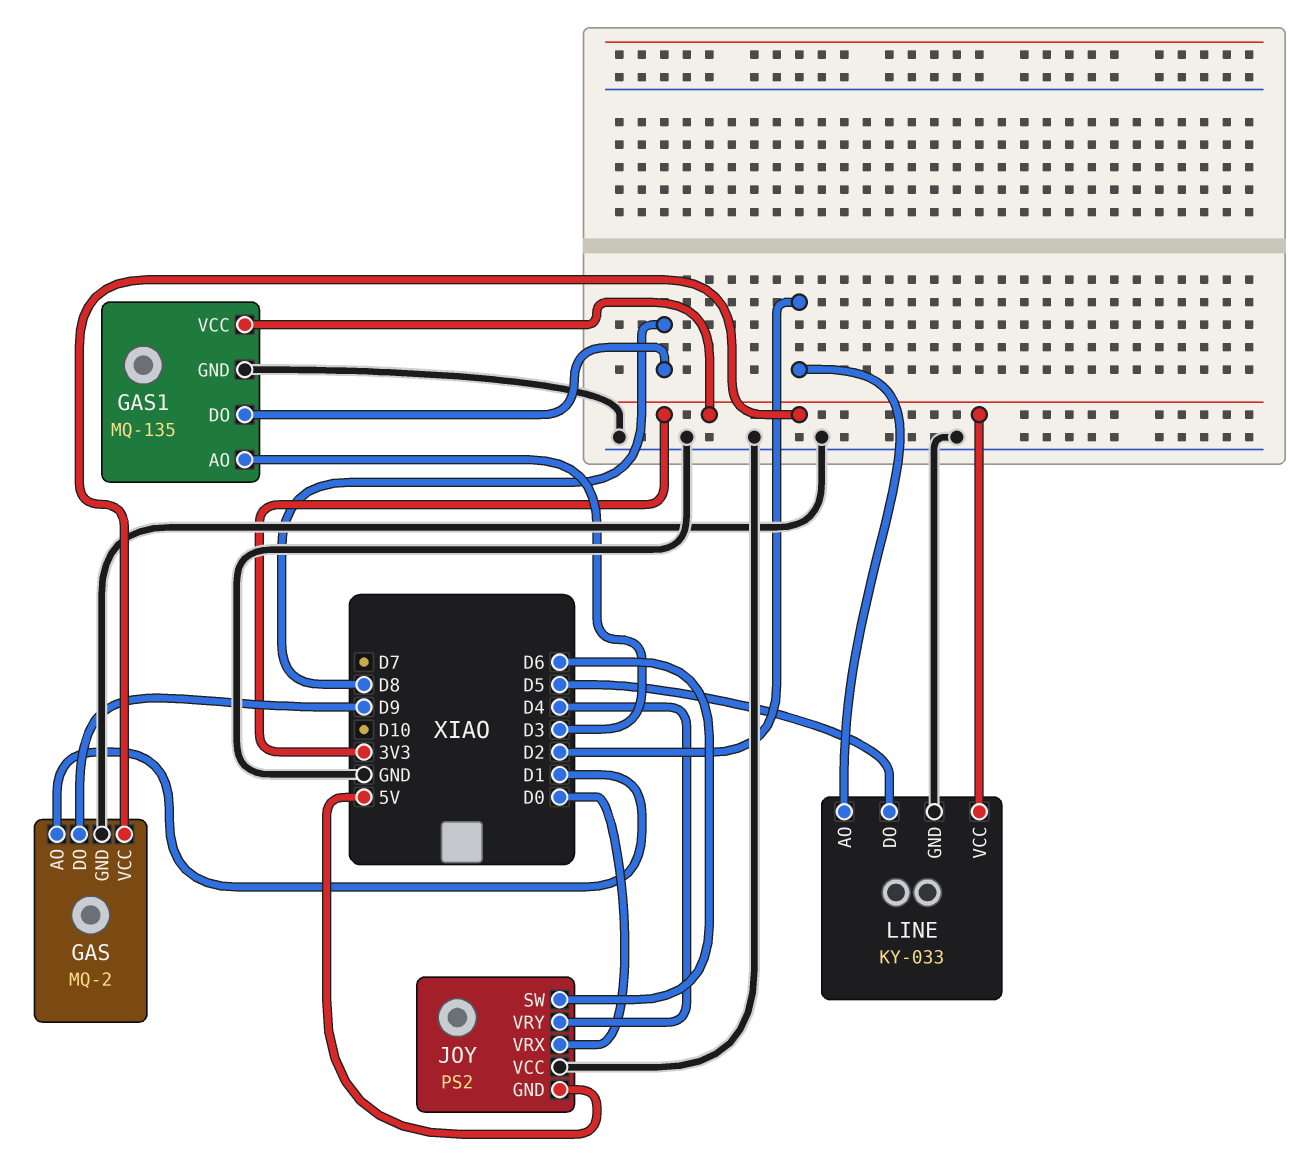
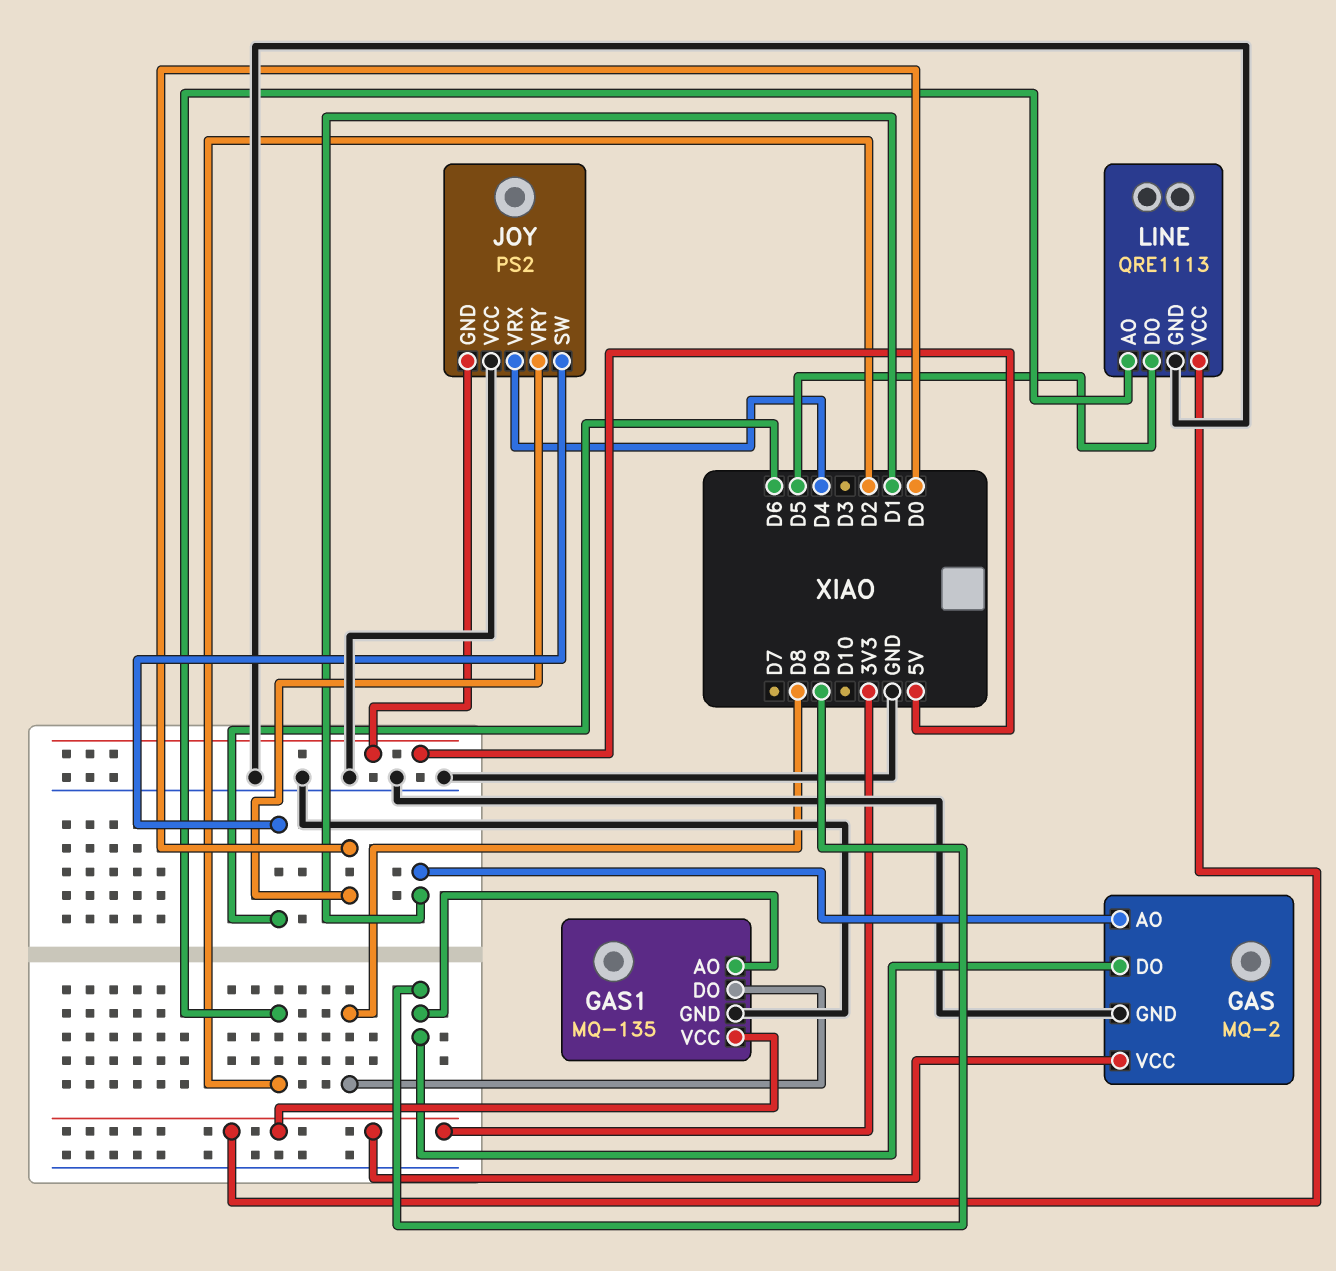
GAS1 pin AO: D3 -> D9
JOY pin VRX: D0 -> D4
JOY pin VRY: D4 -> D0
LINE: KY-033 -> QRE1113

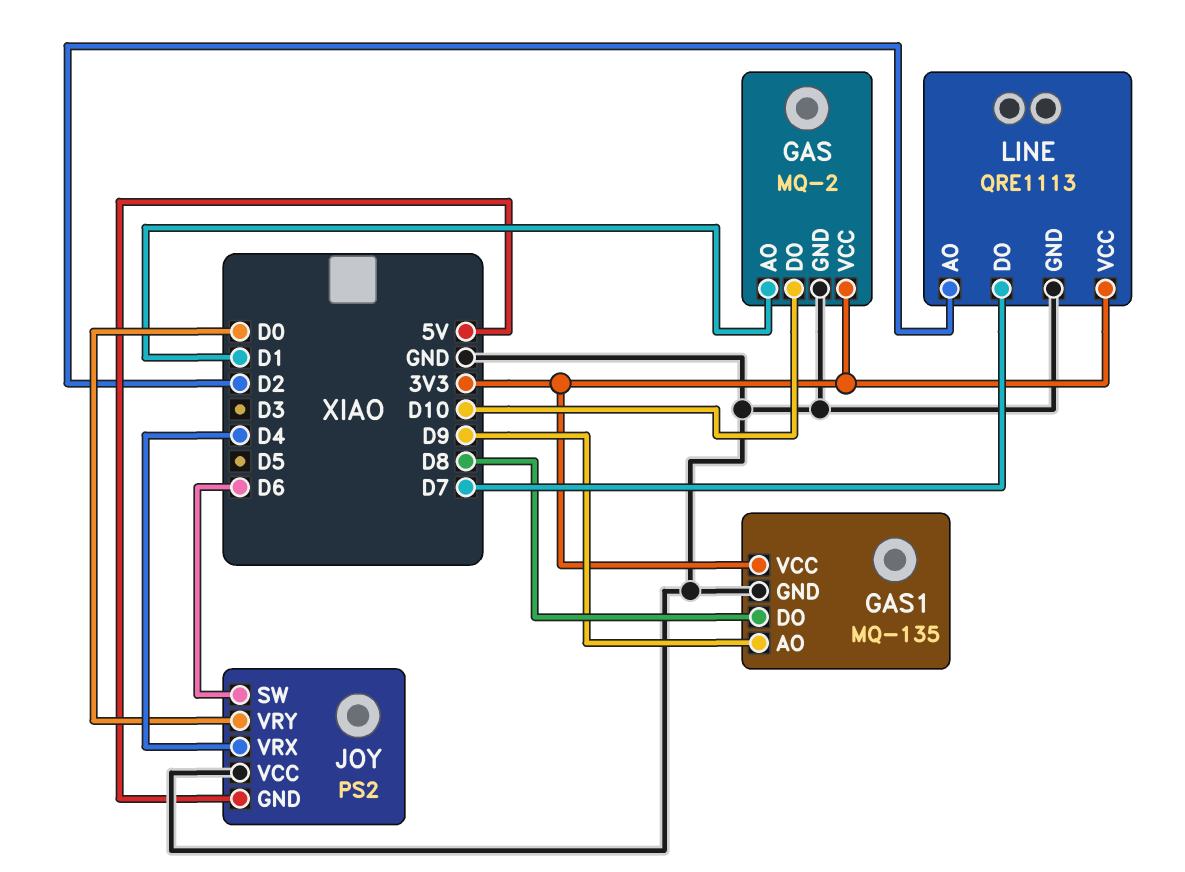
GAS pin DO: D9 -> D10
LINE pin DO: D5 -> D7

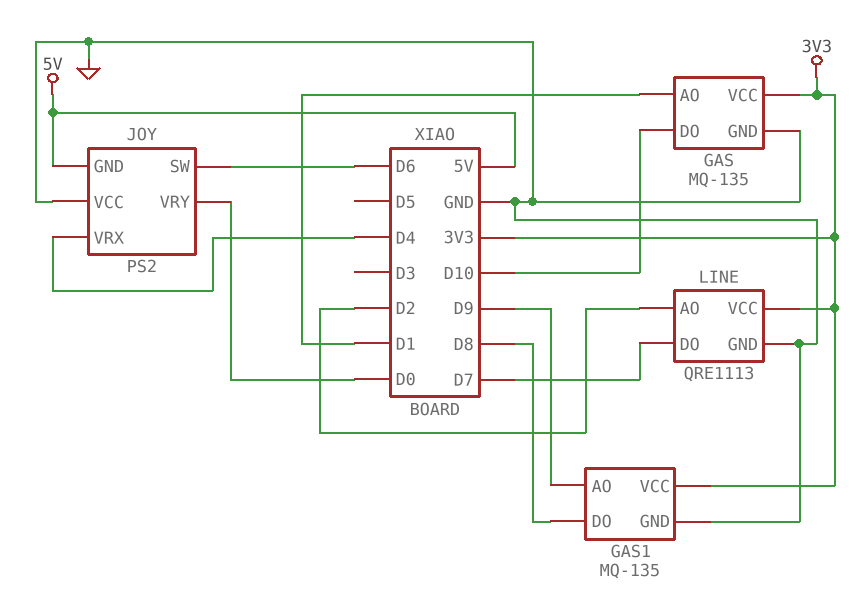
GAS: MQ-2 -> MQ-135

